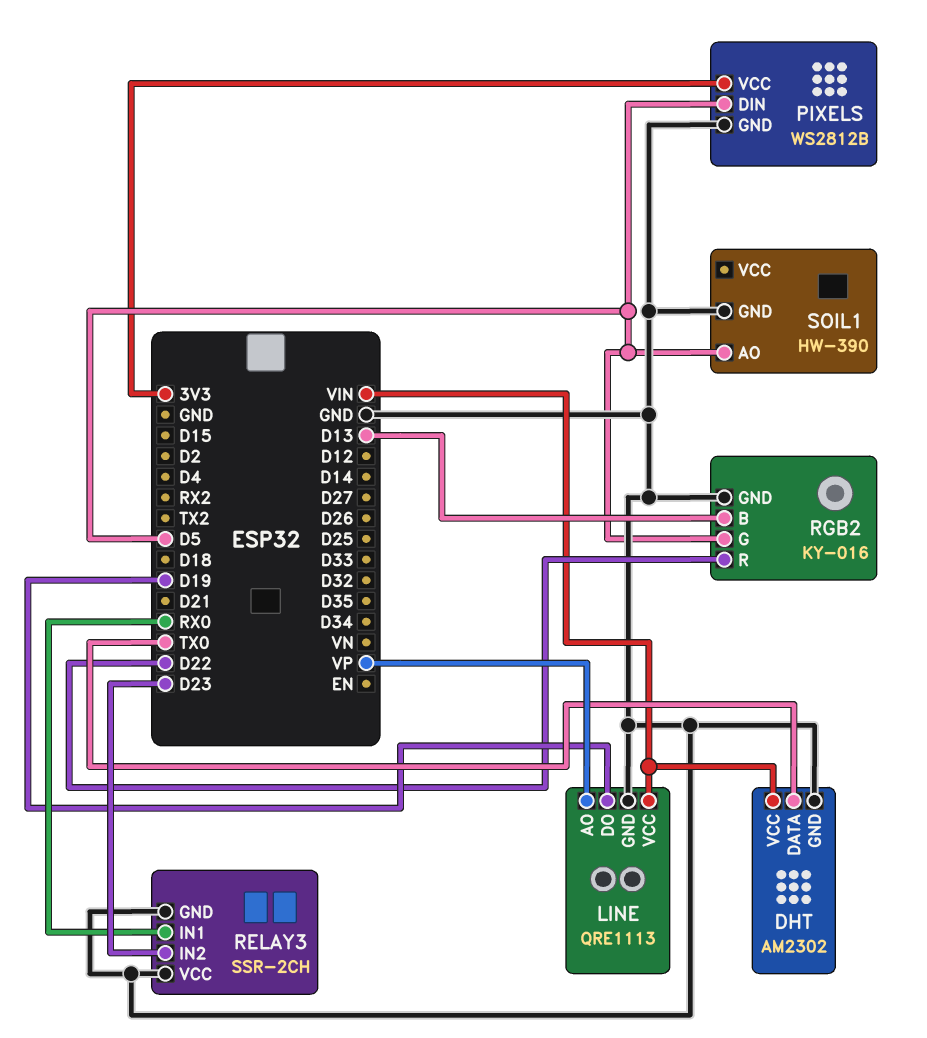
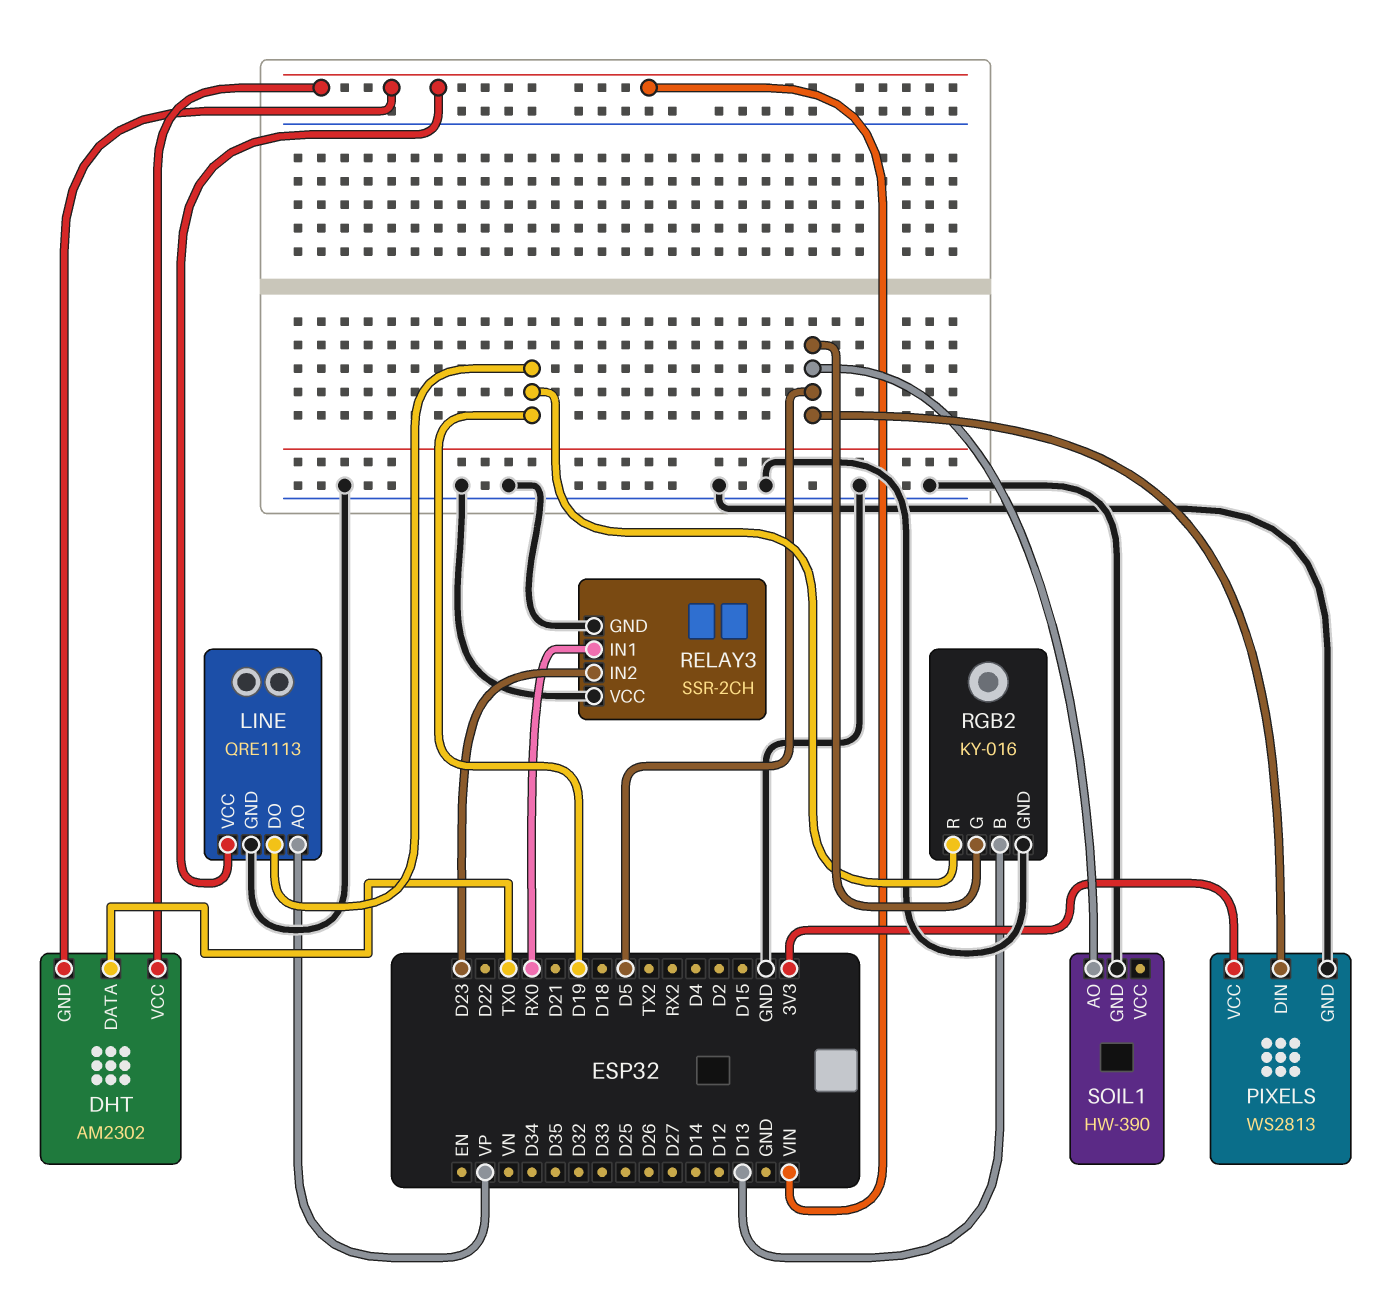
DHT pin GND: GND -> VIN
PIXELS: WS2812B -> WS2813
RGB2 pin R: D22 -> D19

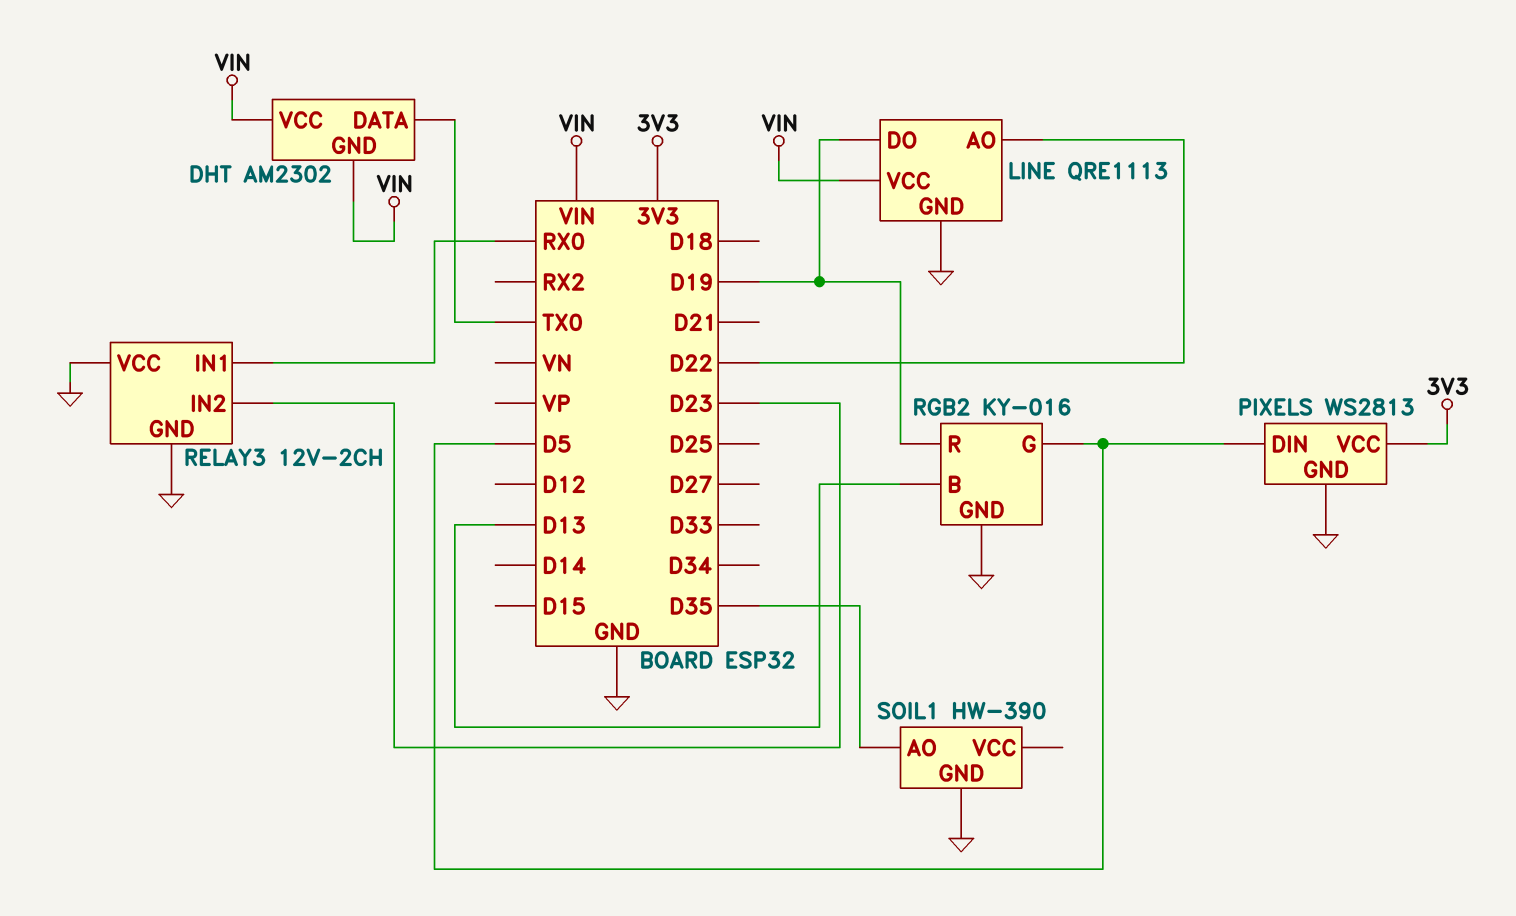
LINE pin AO: VP -> D22
RELAY3: SSR-2CH -> 12V-2CH
SOIL1 pin AO: D5 -> D35

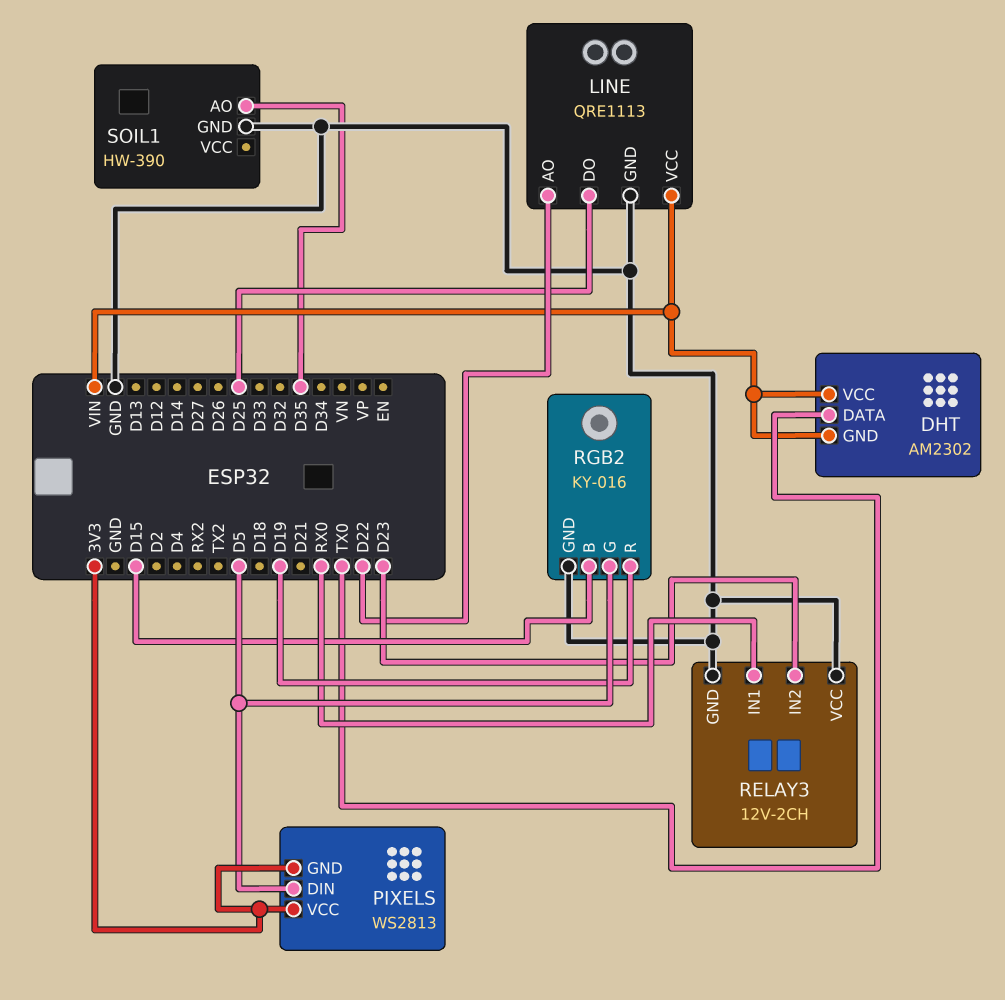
LINE pin DO: D19 -> D25
PIXELS pin GND: GND -> 3V3
RGB2 pin B: D13 -> D15

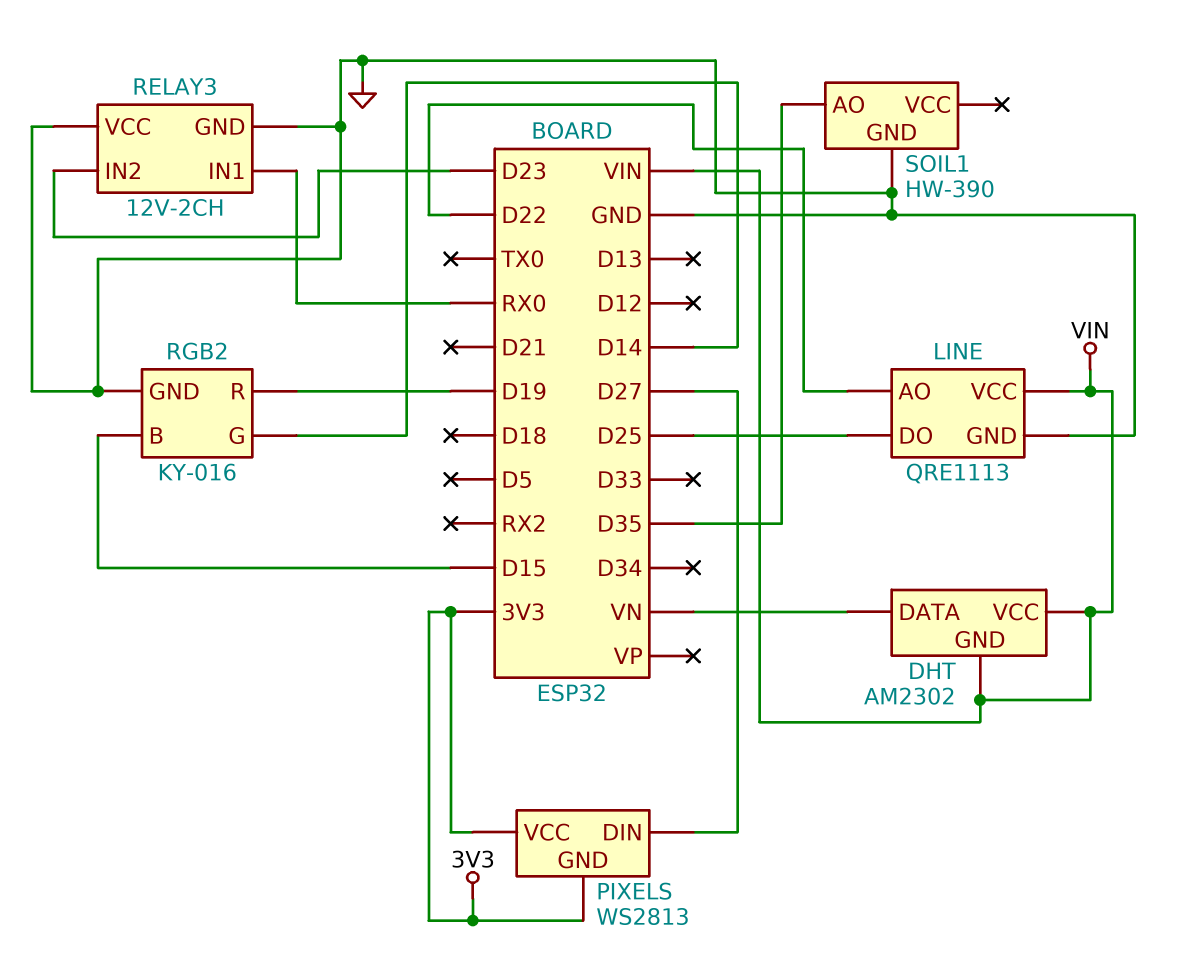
DHT pin DATA: TX0 -> VN
PIXELS pin DIN: D5 -> D27
RGB2 pin G: D5 -> D14

